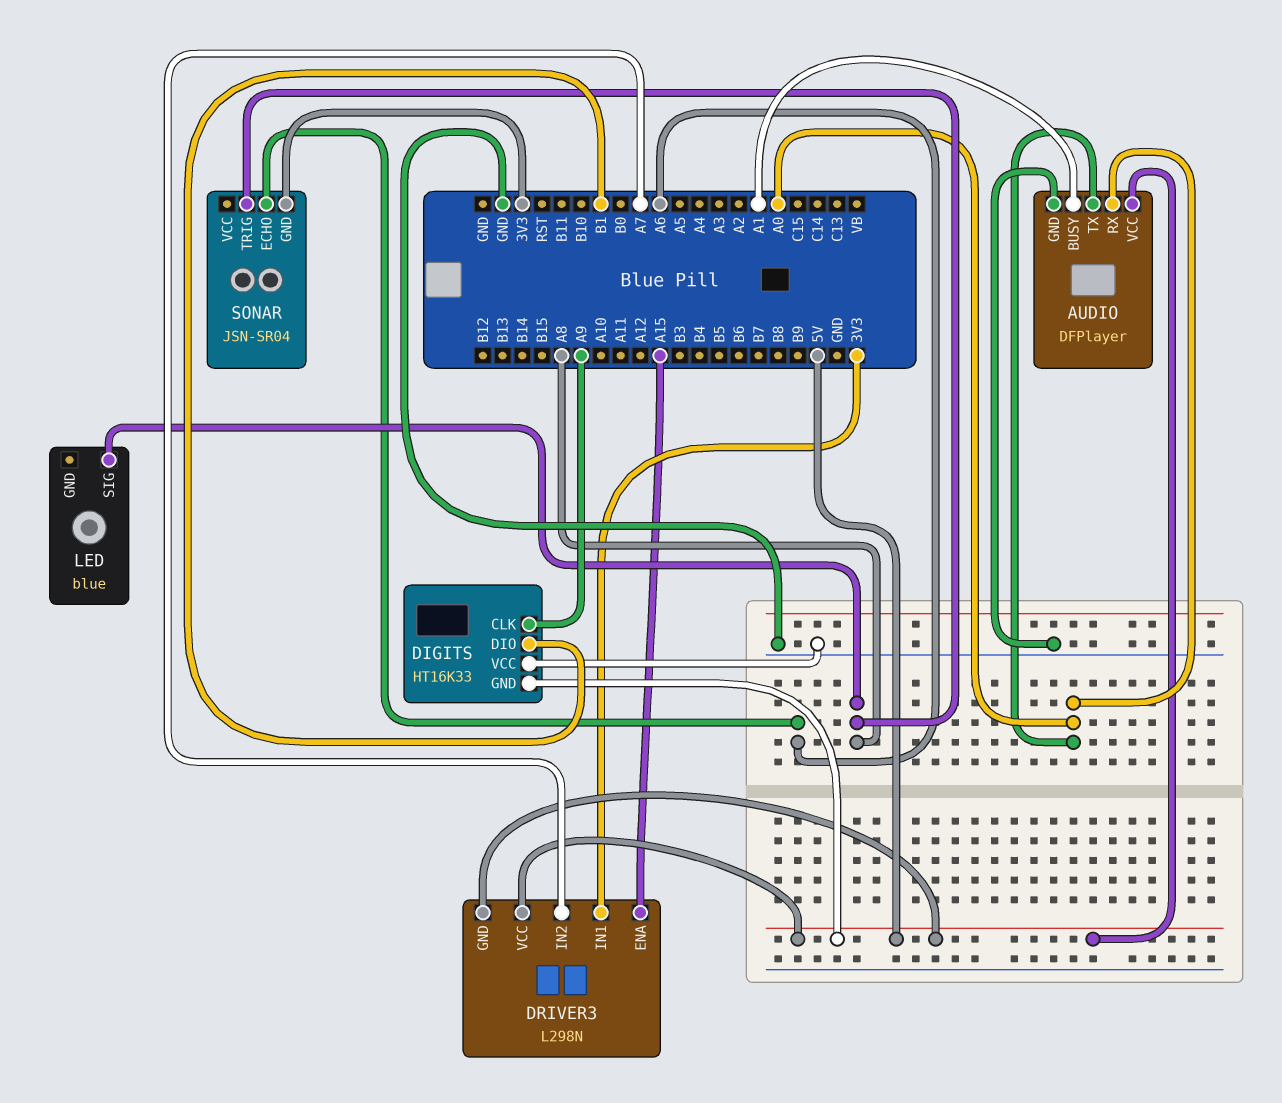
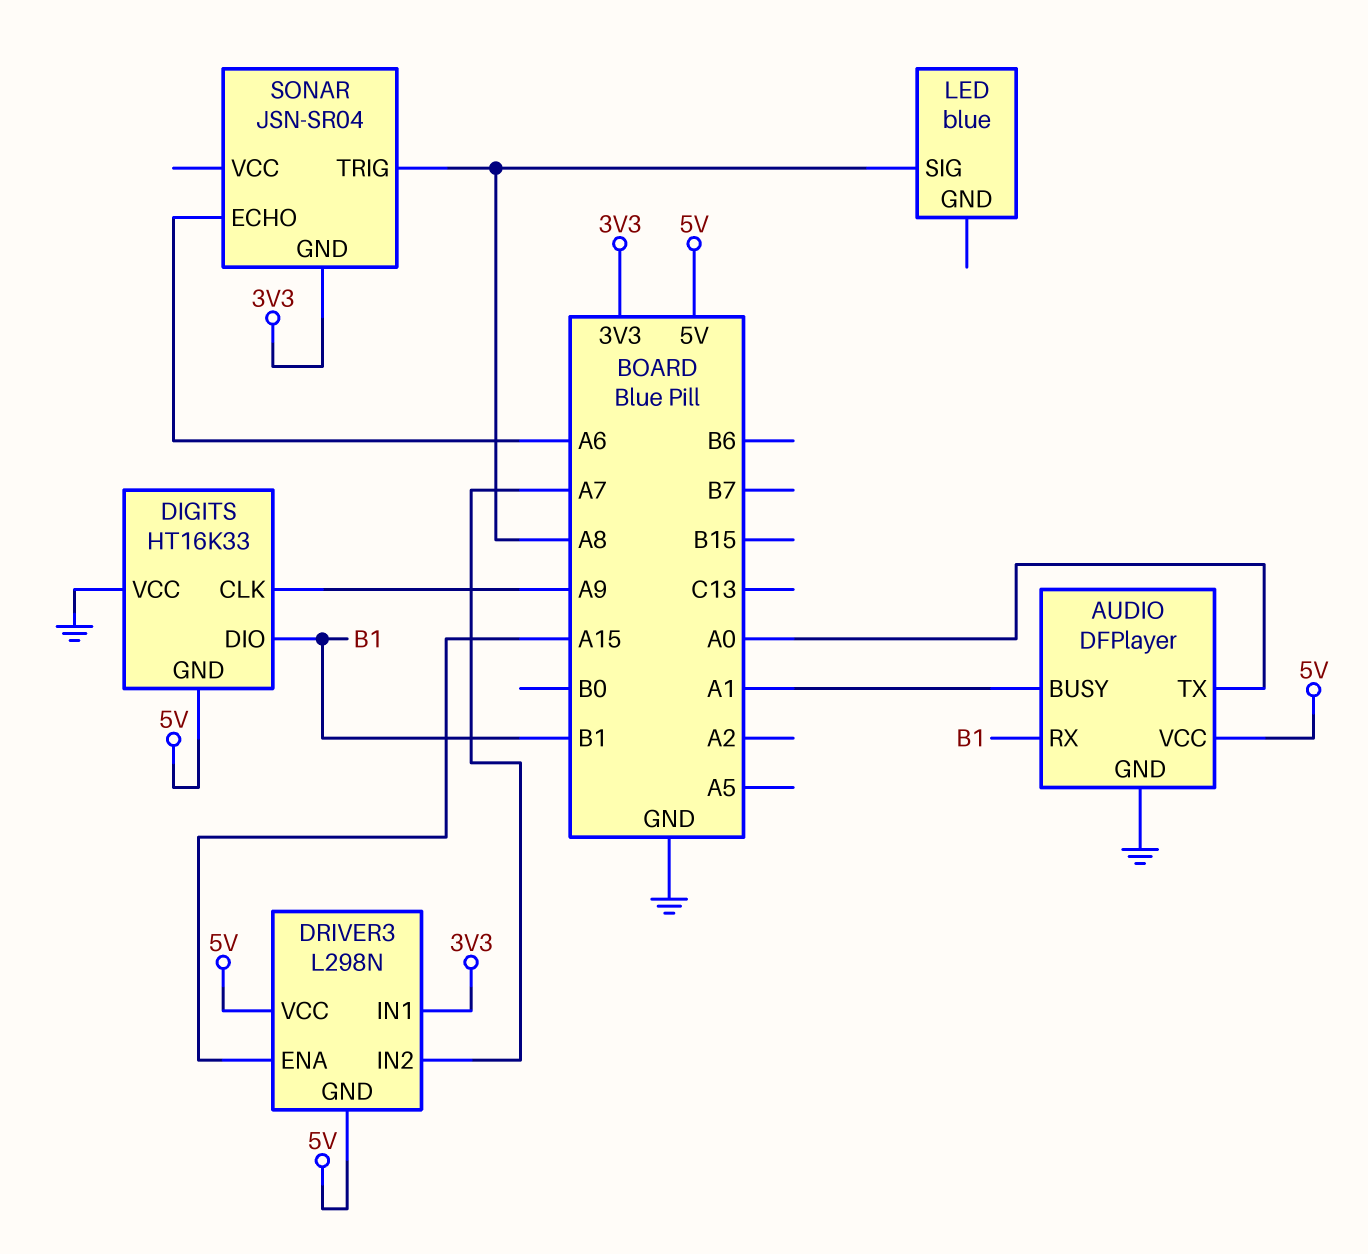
AUDIO pin RX: A0 -> B1

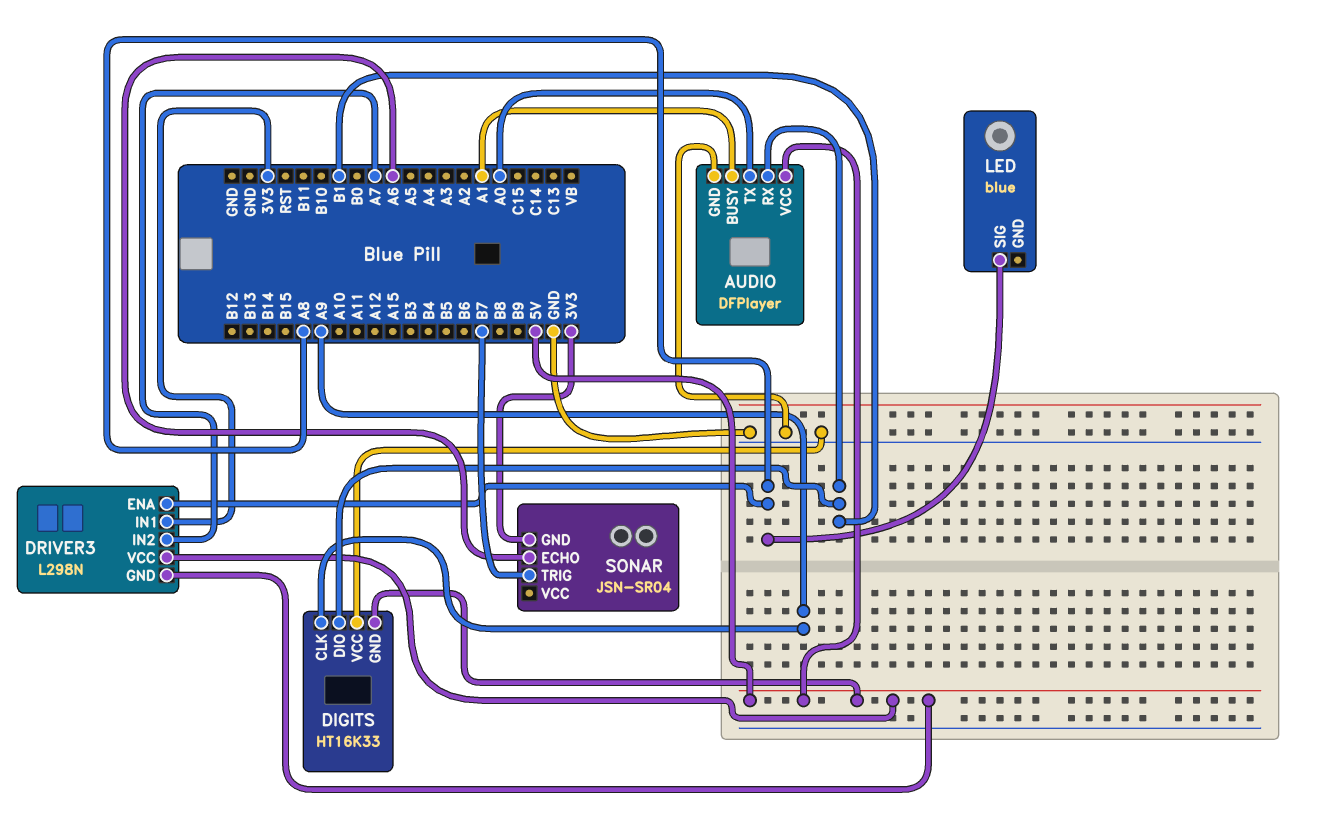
DRIVER3 pin ENA: A15 -> A8
SONAR pin TRIG: A8 -> B7

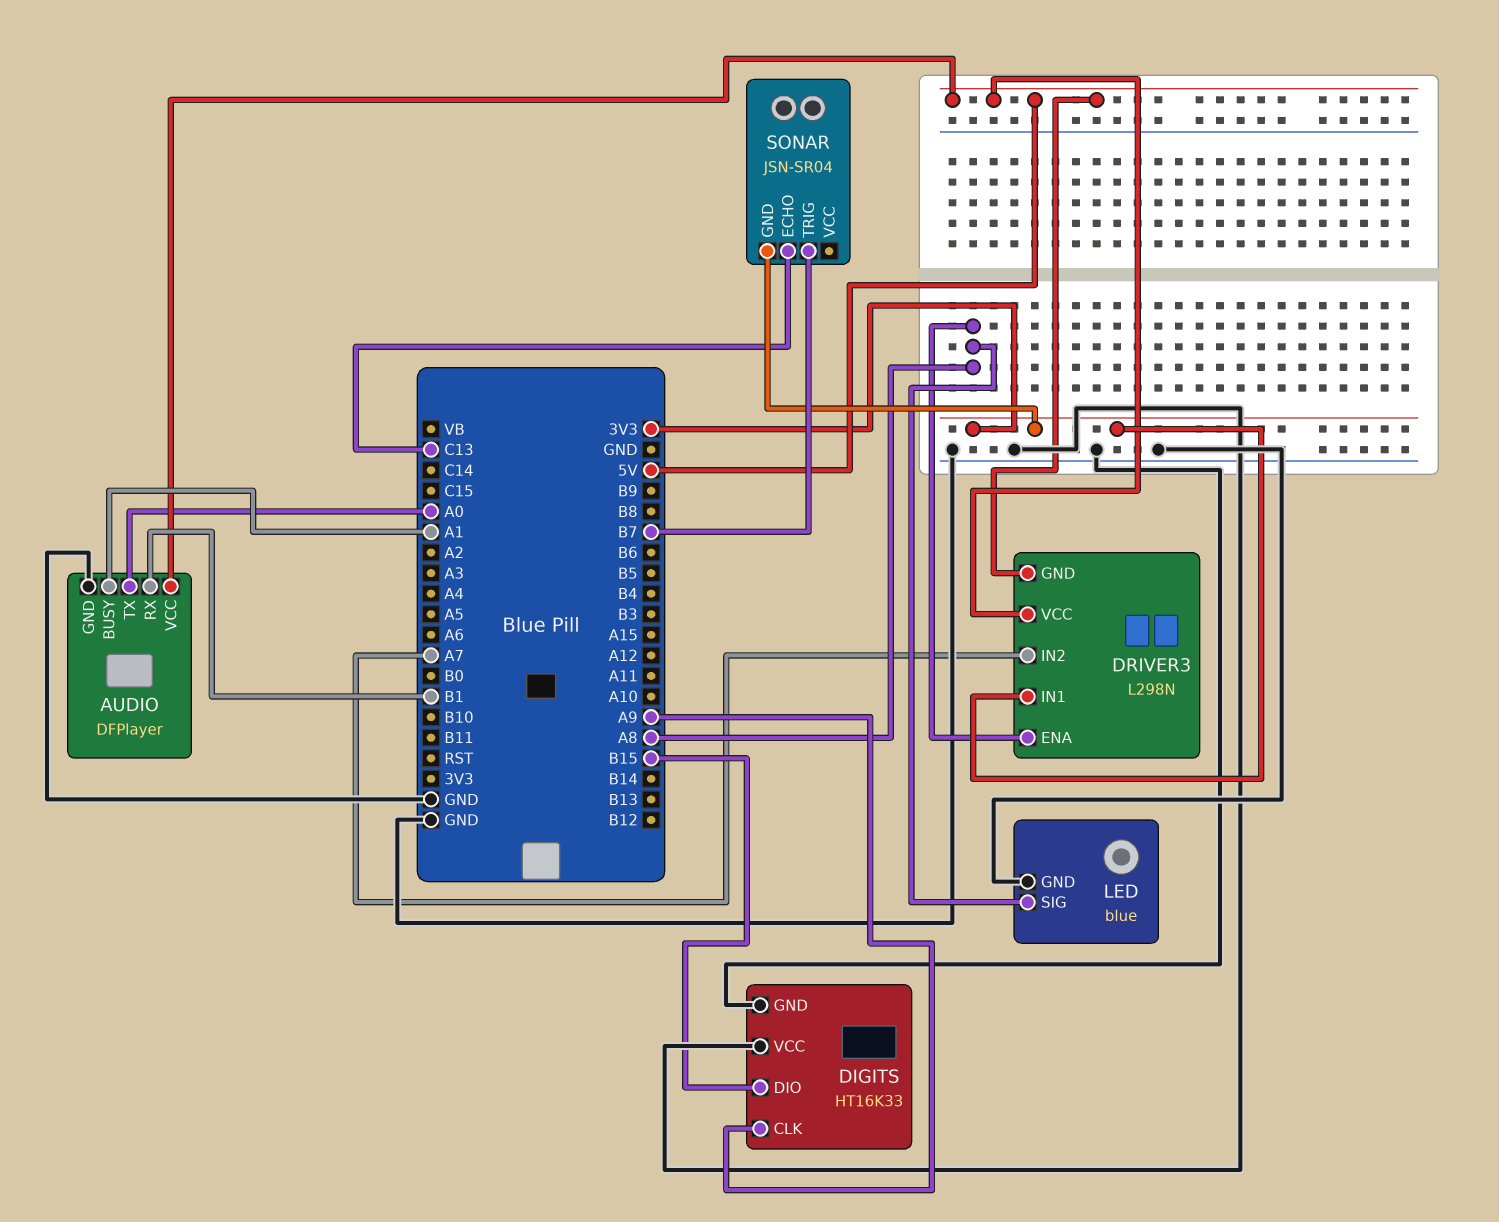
DIGITS pin DIO: B1 -> B15
DIGITS pin GND: 5V -> GND
LED pin GND: none -> GND
SONAR pin ECHO: A6 -> C13

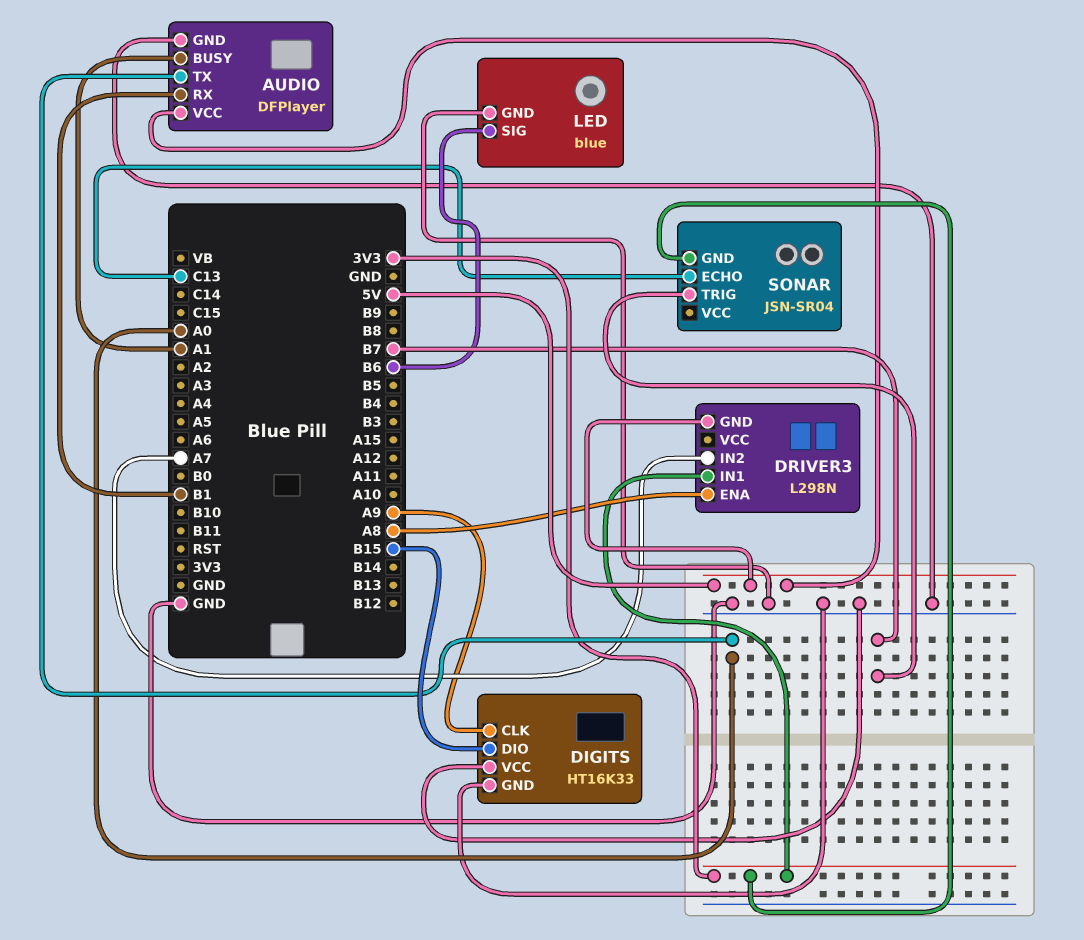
DRIVER3 pin VCC: 5V -> none
LED pin SIG: A8 -> B6

